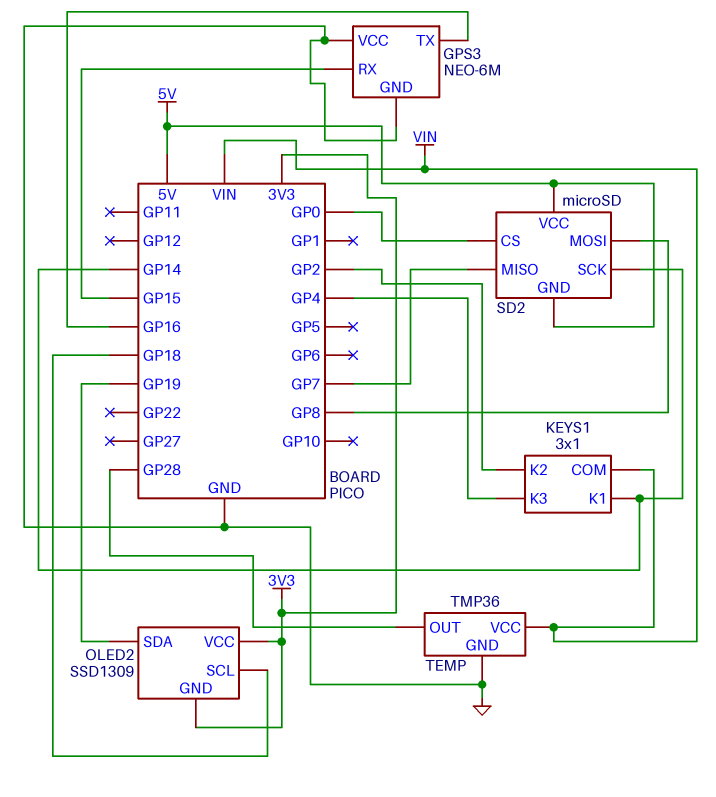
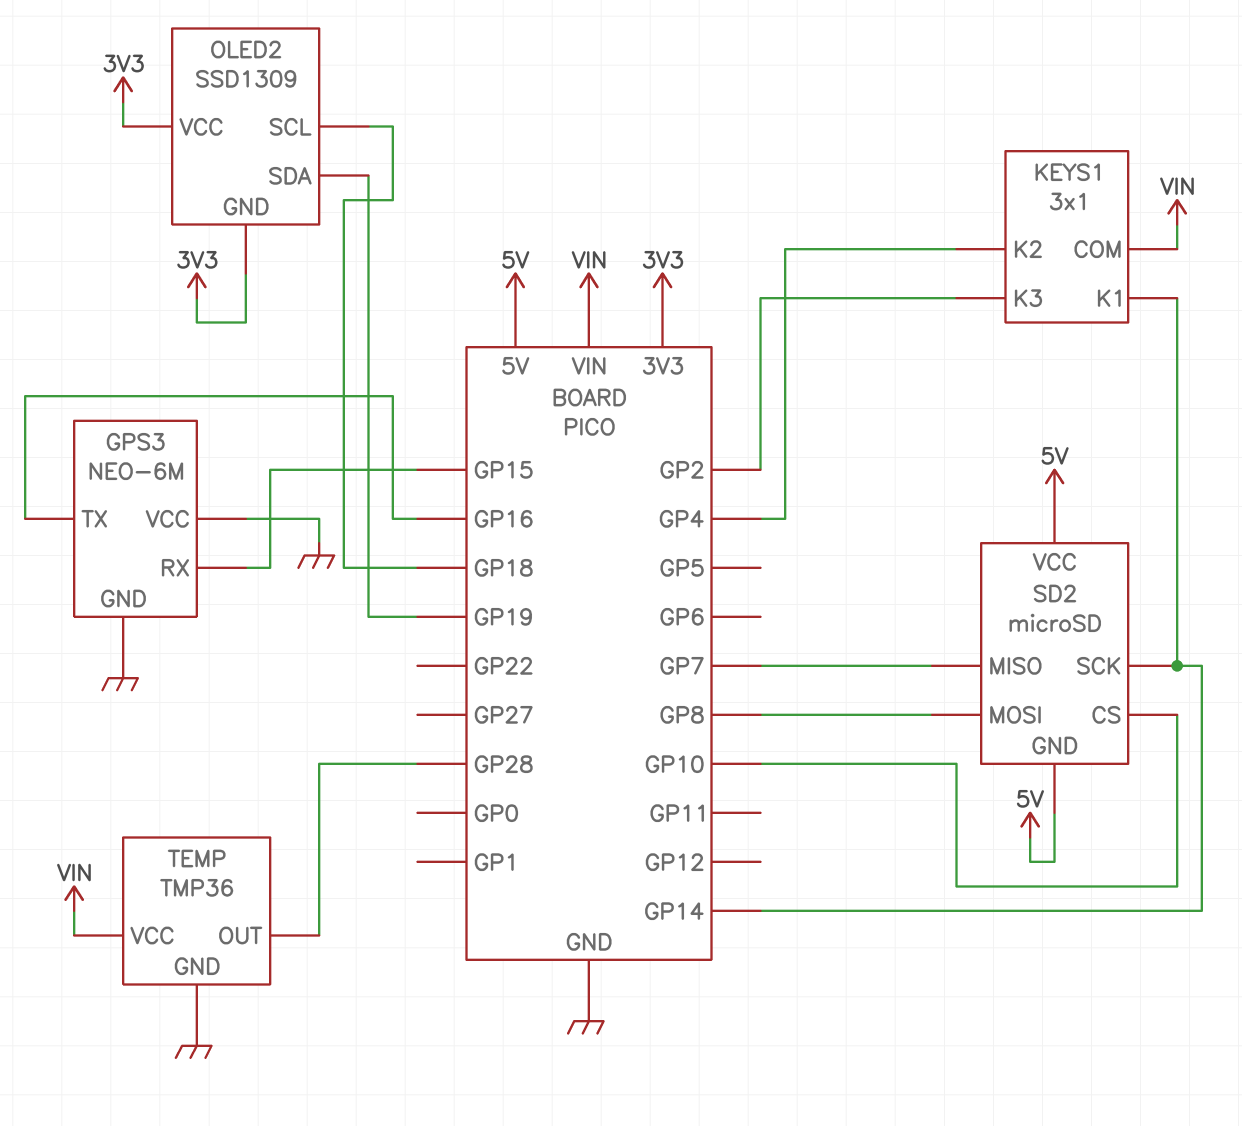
KEYS1 pin K2: GP2 -> GP4
KEYS1 pin K3: GP4 -> GP2
SD2 pin CS: GP0 -> GP10

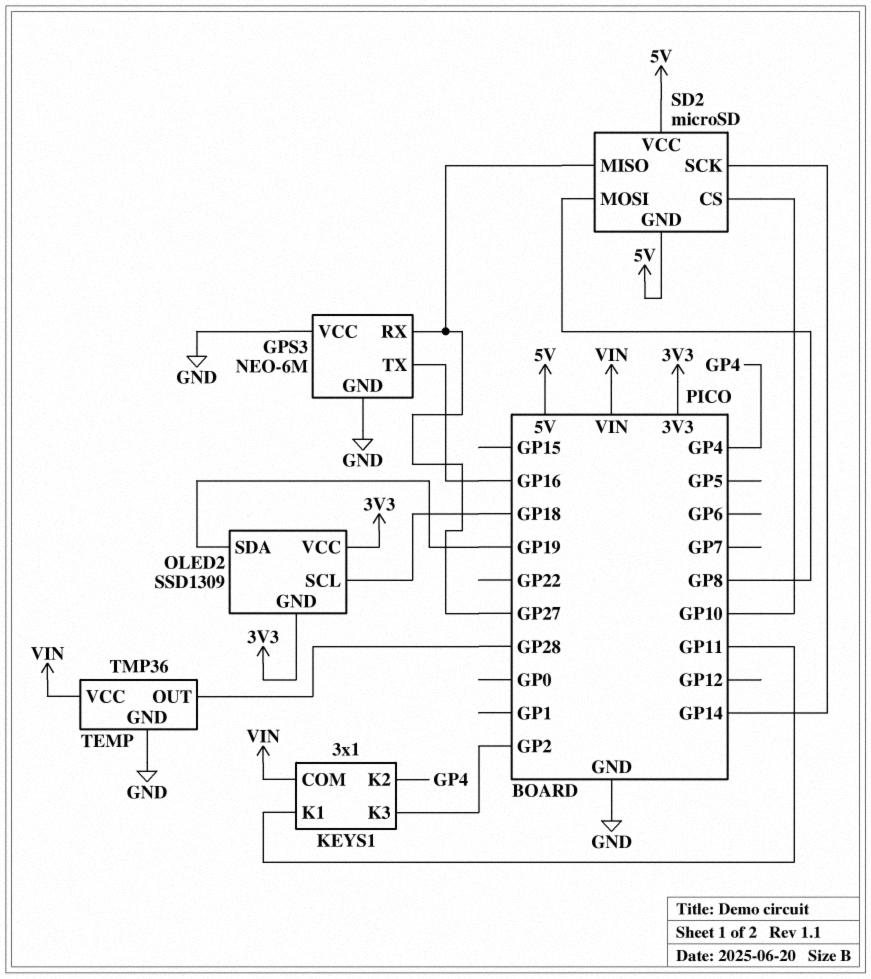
GPS3 pin RX: GP15 -> GP27
KEYS1 pin K1: GP14 -> GP11
SD2 pin MISO: GP7 -> GP27

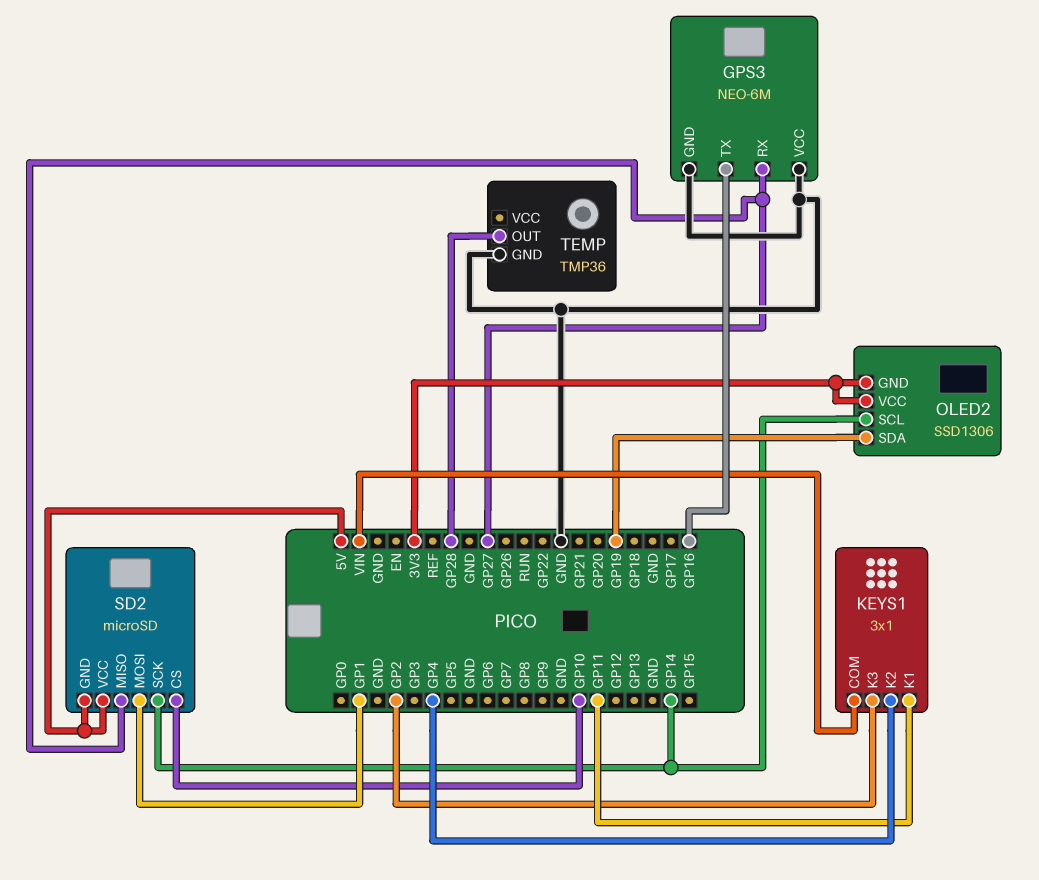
OLED2: SSD1309 -> SSD1306
OLED2 pin SCL: GP18 -> GP14
SD2 pin MOSI: GP8 -> GP1
TEMP pin VCC: VIN -> none

